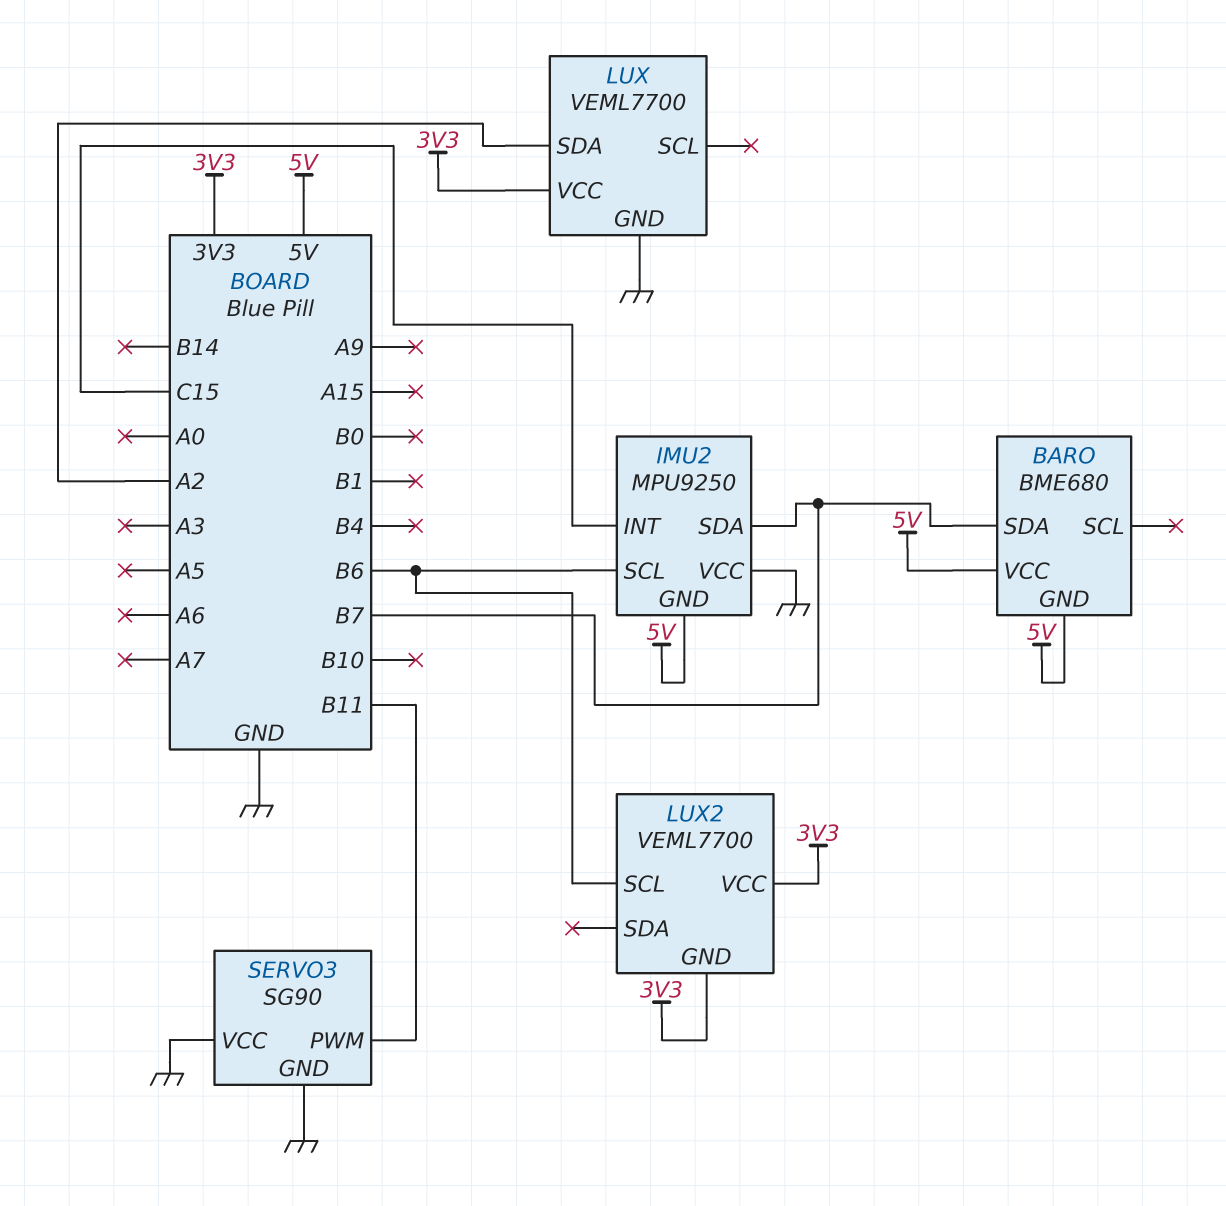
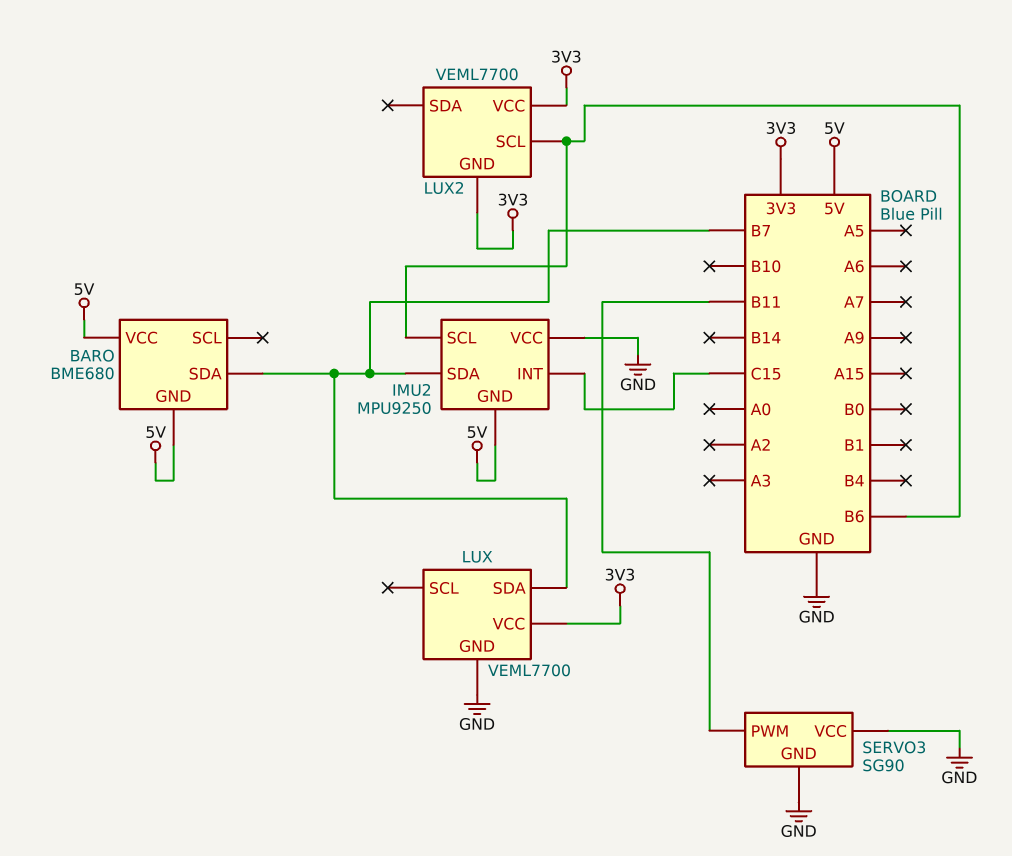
LUX pin SDA: A2 -> B7

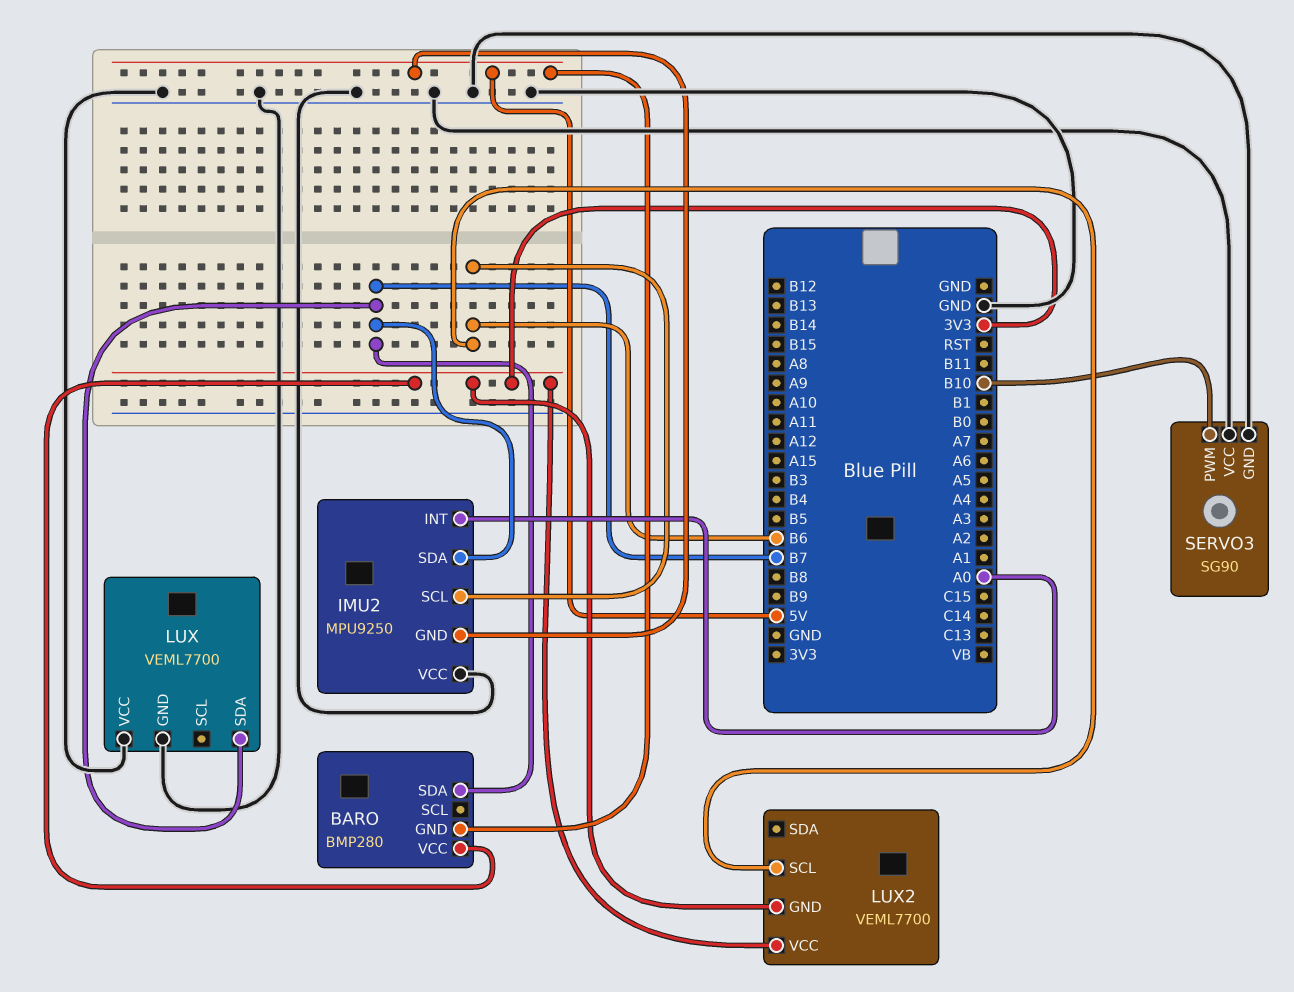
BARO: BME680 -> BMP280
BARO pin VCC: 5V -> 3V3
IMU2 pin INT: C15 -> A0
LUX pin VCC: 3V3 -> GND
SERVO3 pin PWM: B11 -> B10

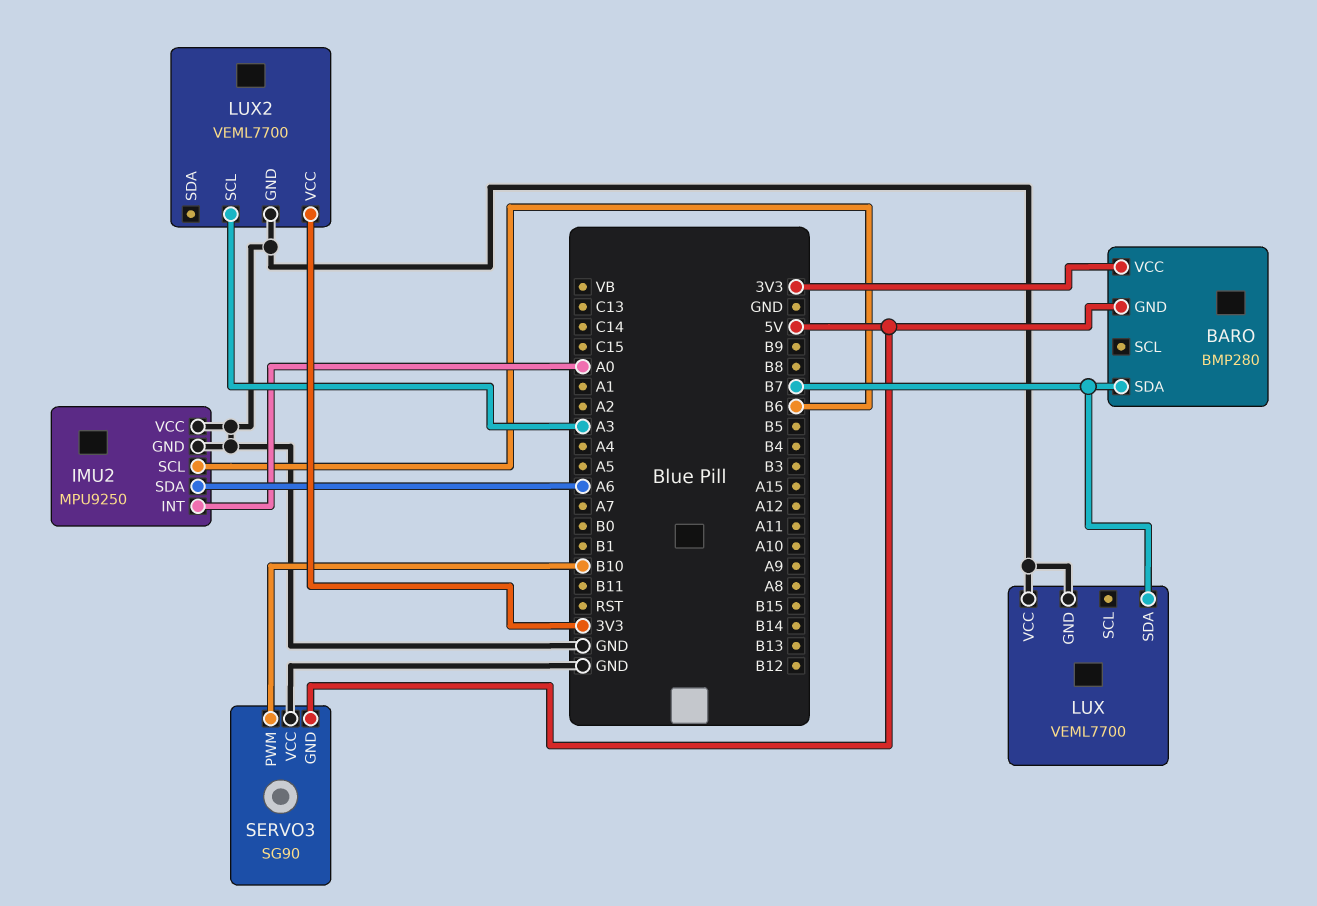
IMU2 pin GND: 5V -> GND
IMU2 pin SDA: B7 -> A6
LUX2 pin GND: 3V3 -> GND
LUX2 pin SCL: B6 -> A3
SERVO3 pin GND: GND -> 5V

